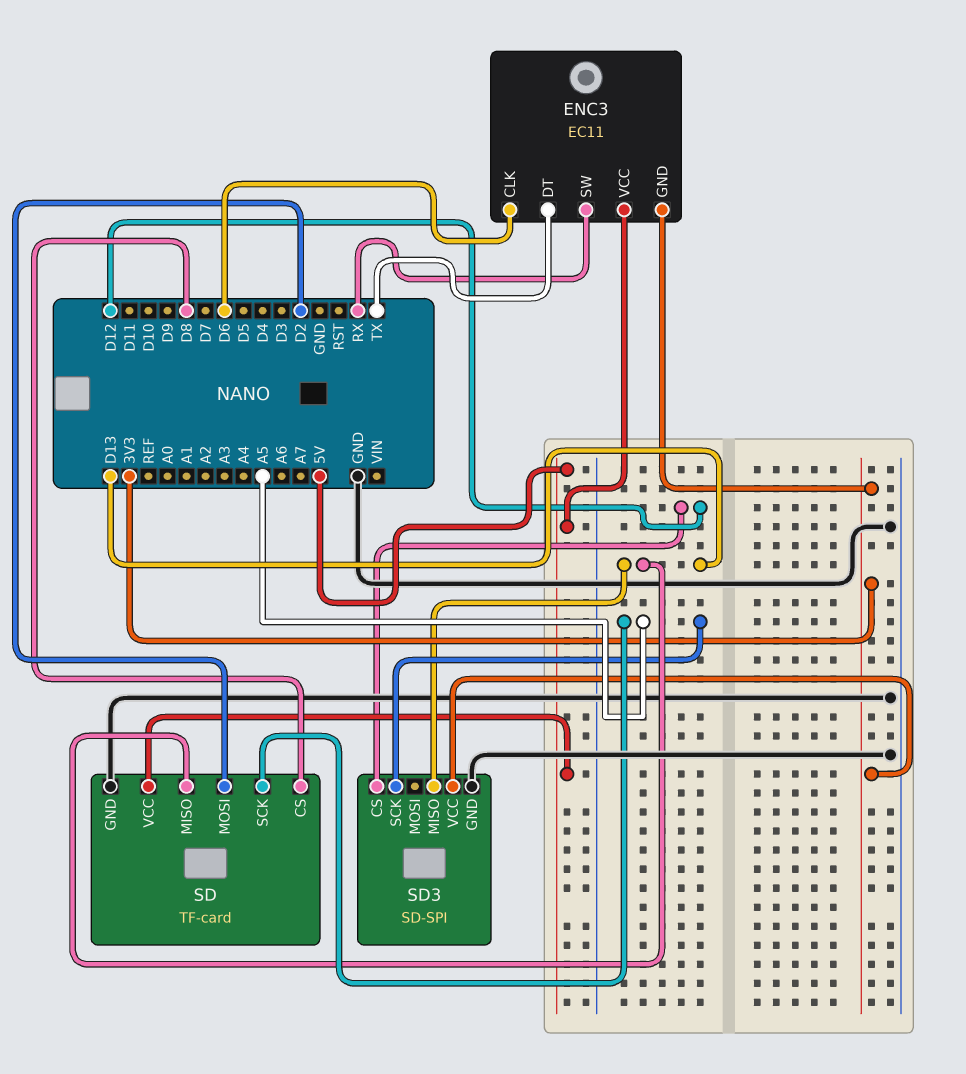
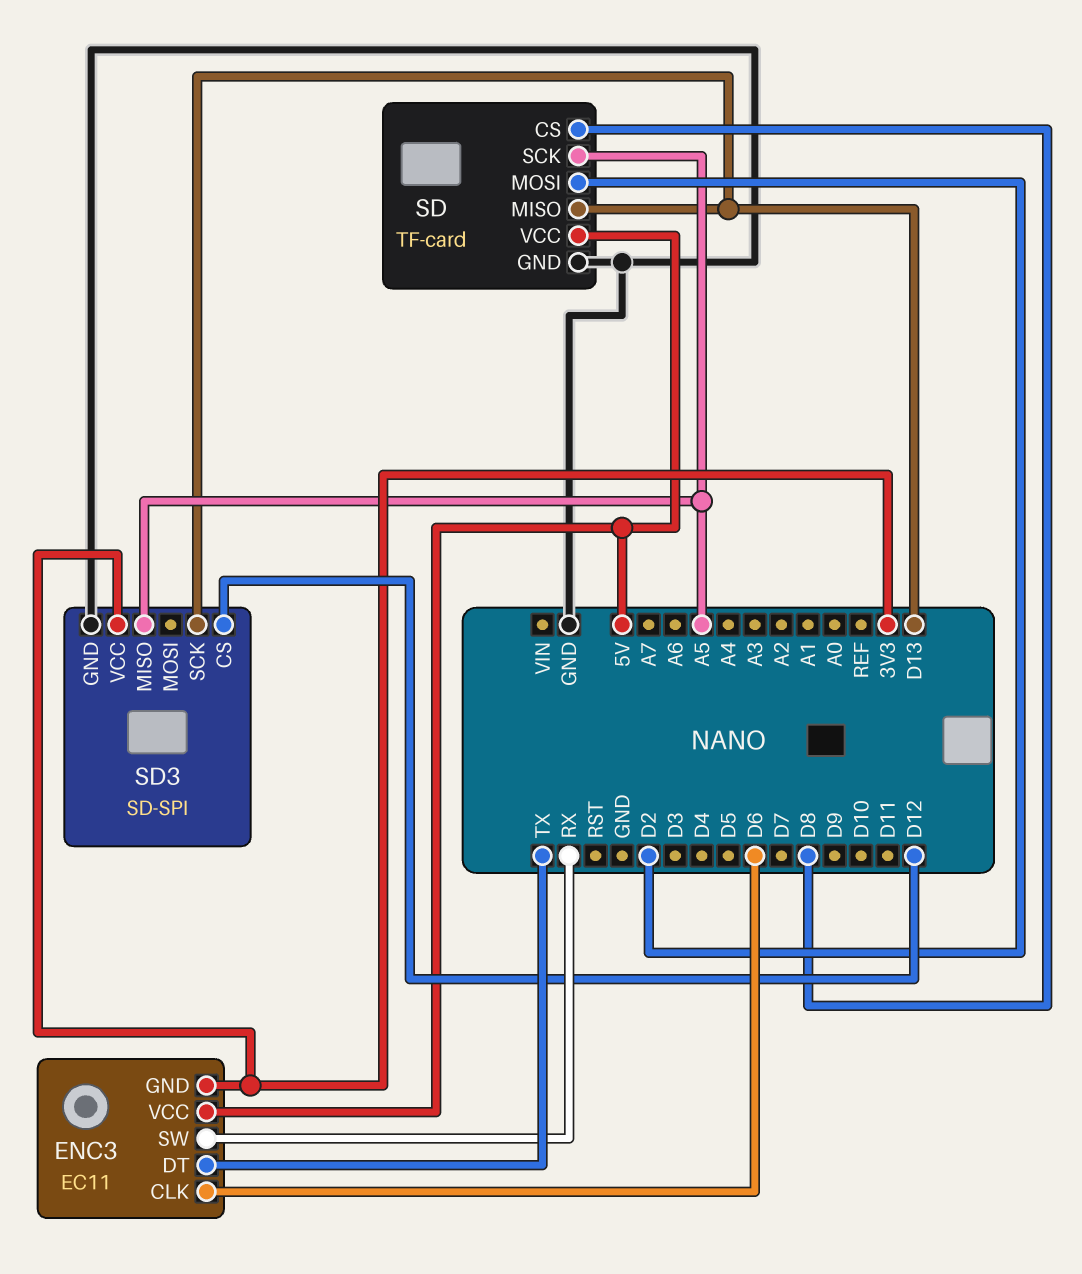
SD3 pin MISO: D13 -> A5
SD3 pin SCK: A5 -> D13

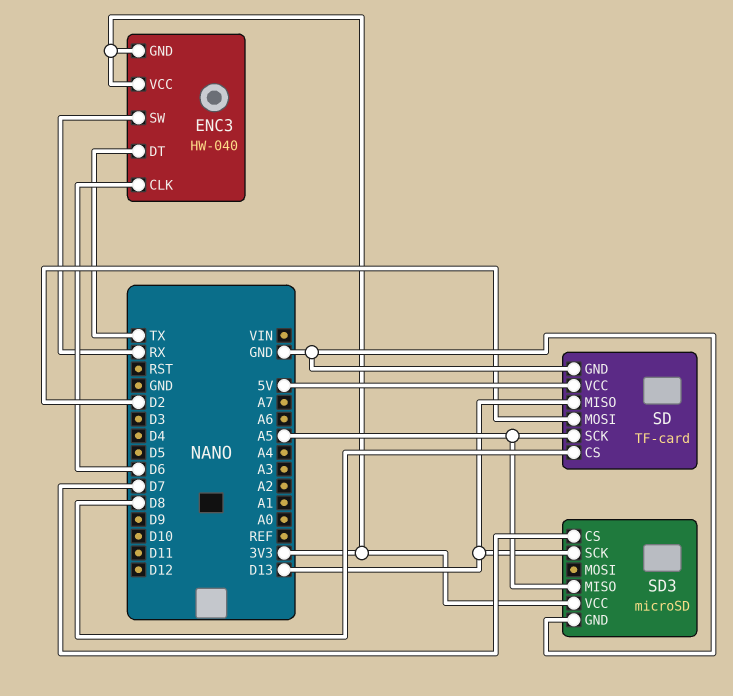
ENC3: EC11 -> HW-040
ENC3 pin VCC: 5V -> 3V3
SD3: SD-SPI -> microSD
SD3 pin CS: D12 -> D7

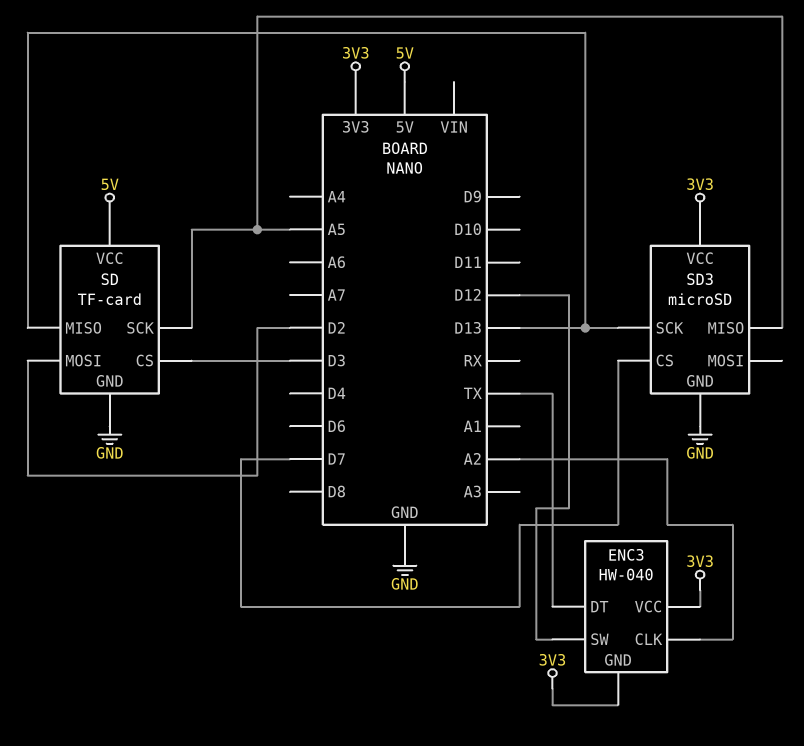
ENC3 pin CLK: D6 -> A2
ENC3 pin SW: RX -> D12
SD pin CS: D8 -> D3

